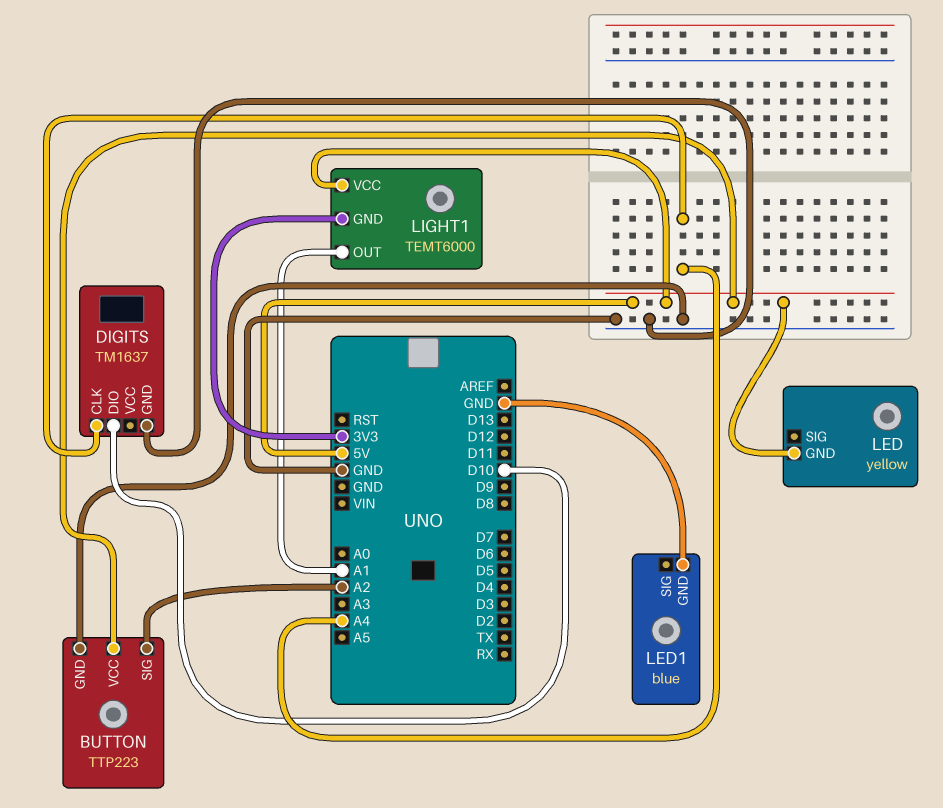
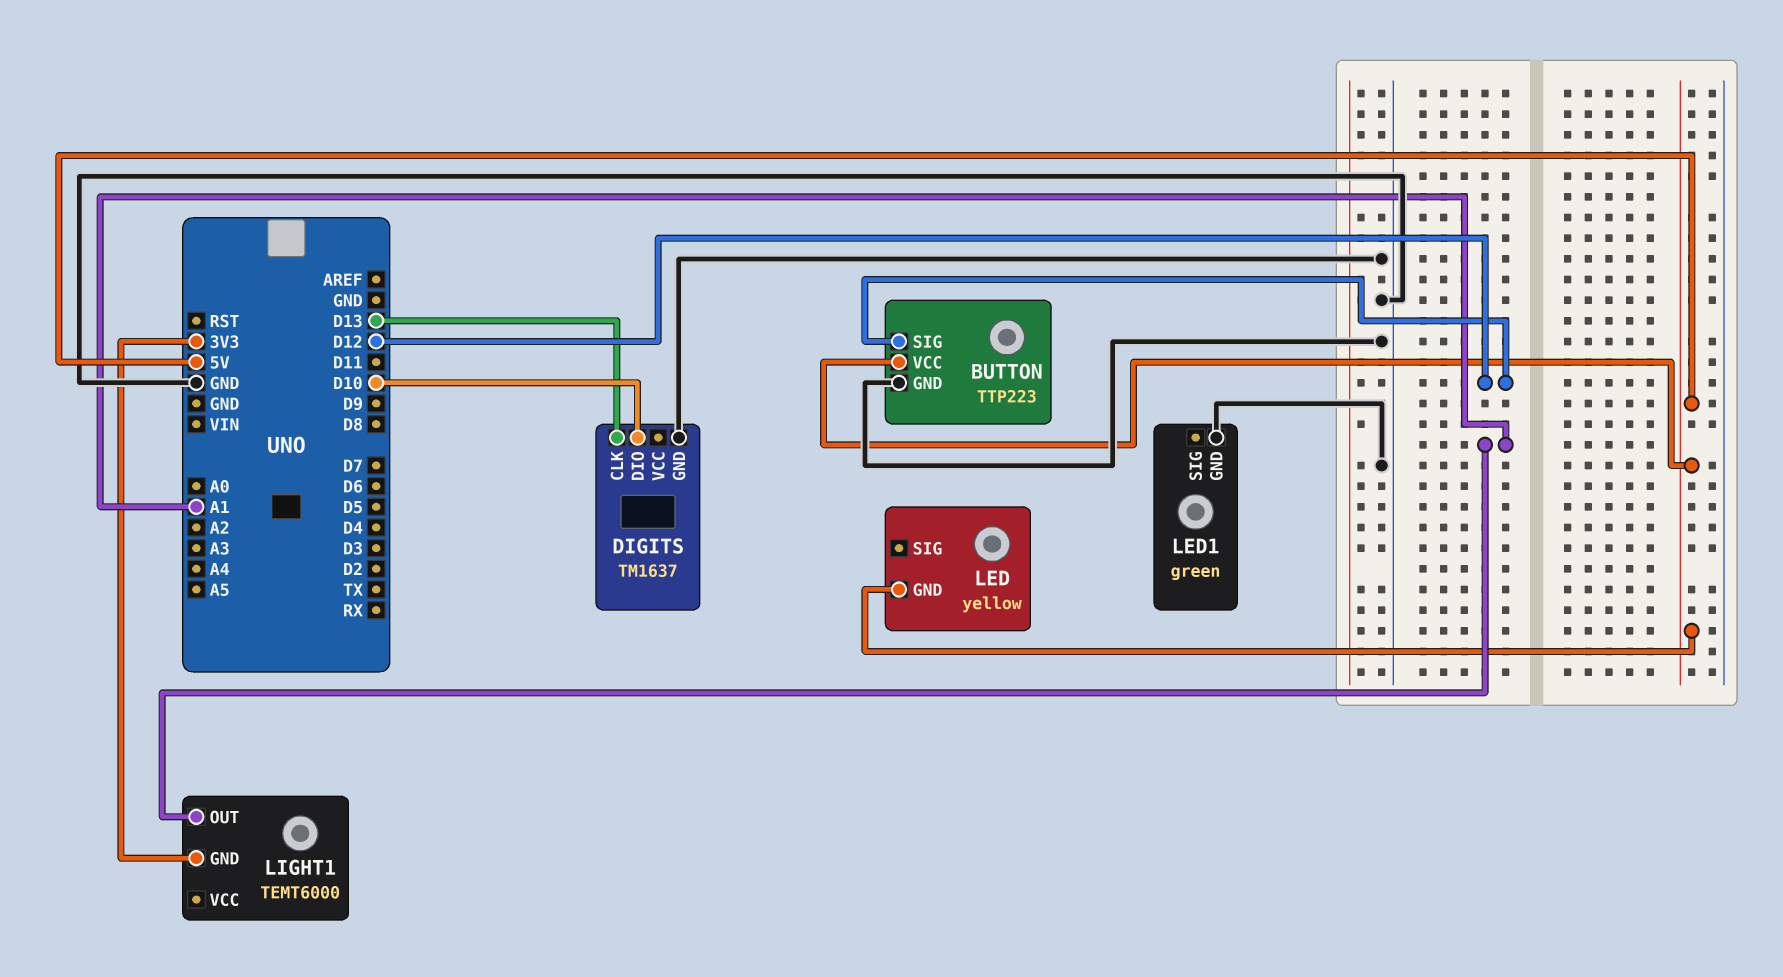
BUTTON pin SIG: A2 -> D12
DIGITS pin CLK: A4 -> D13
LED1: blue -> green
LIGHT1 pin VCC: 5V -> none

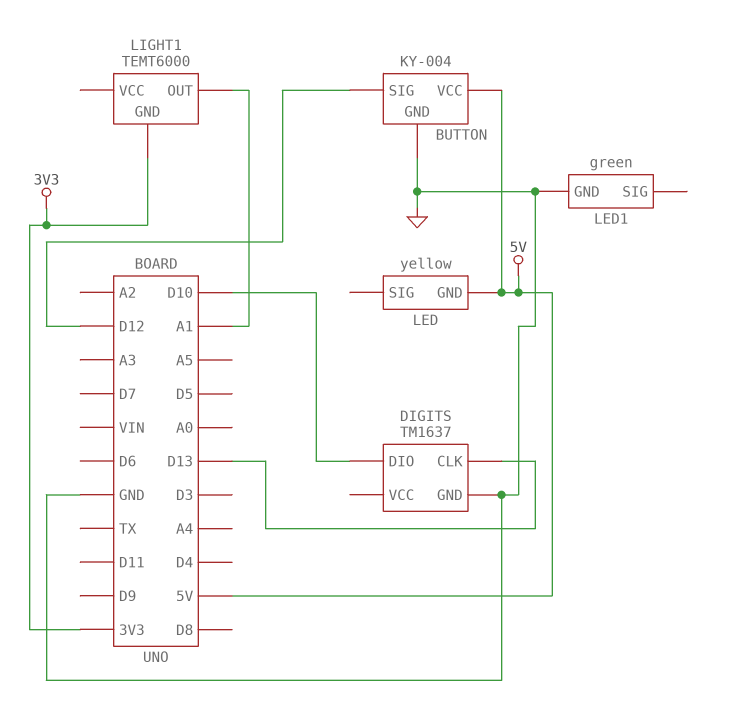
BUTTON: TTP223 -> KY-004

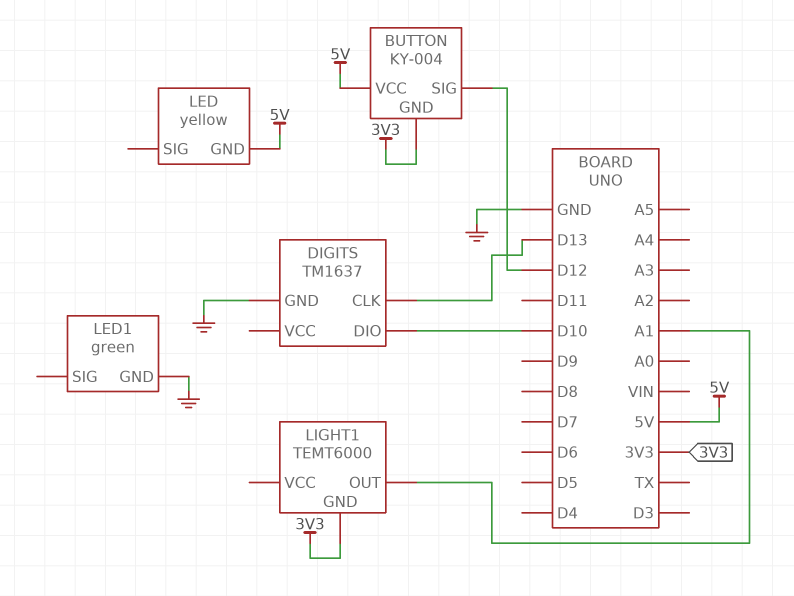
BUTTON pin GND: GND -> 3V3

